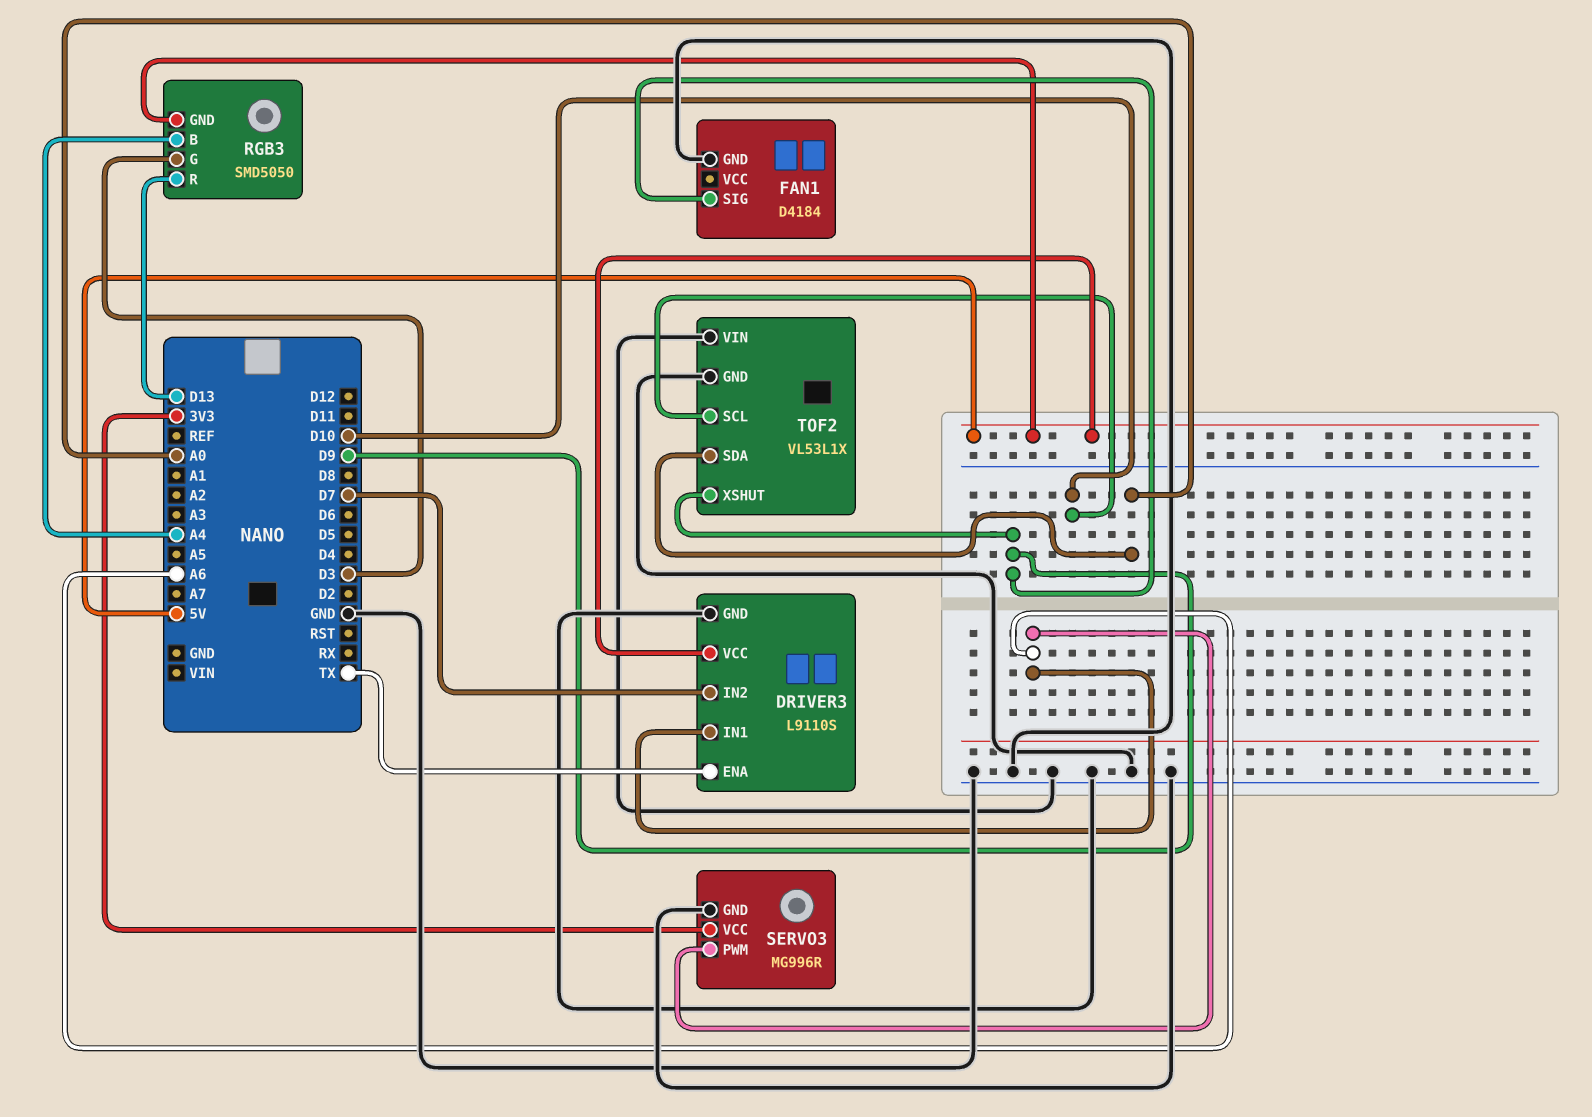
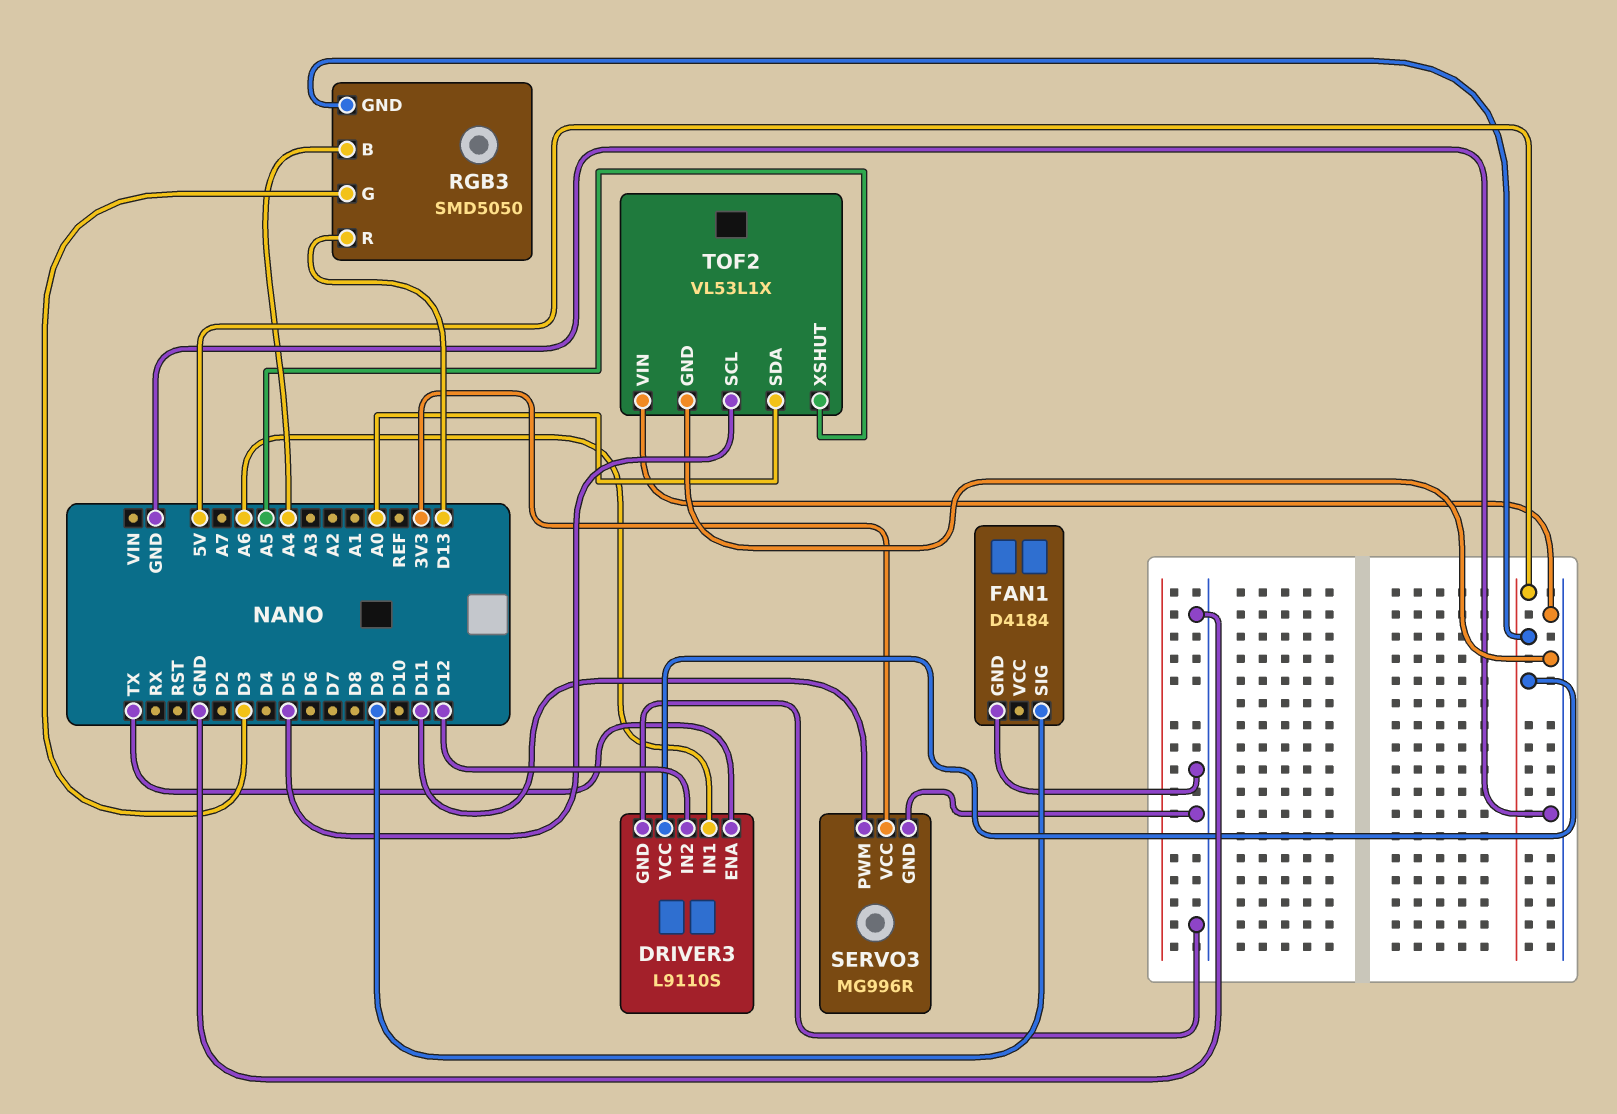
DRIVER3 pin IN2: D7 -> D12
SERVO3 pin PWM: A6 -> D11
TOF2 pin SCL: D10 -> D5
TOF2 pin XSHUT: D9 -> A5

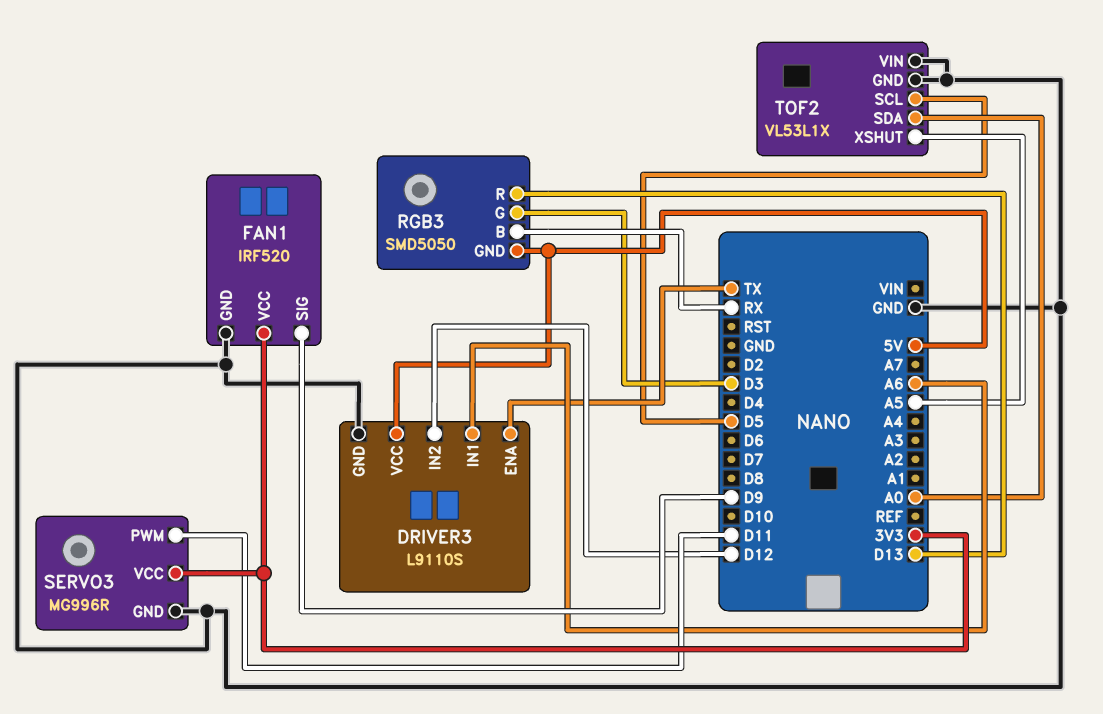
FAN1: D4184 -> IRF520
FAN1 pin VCC: none -> 3V3
RGB3 pin B: A4 -> RX

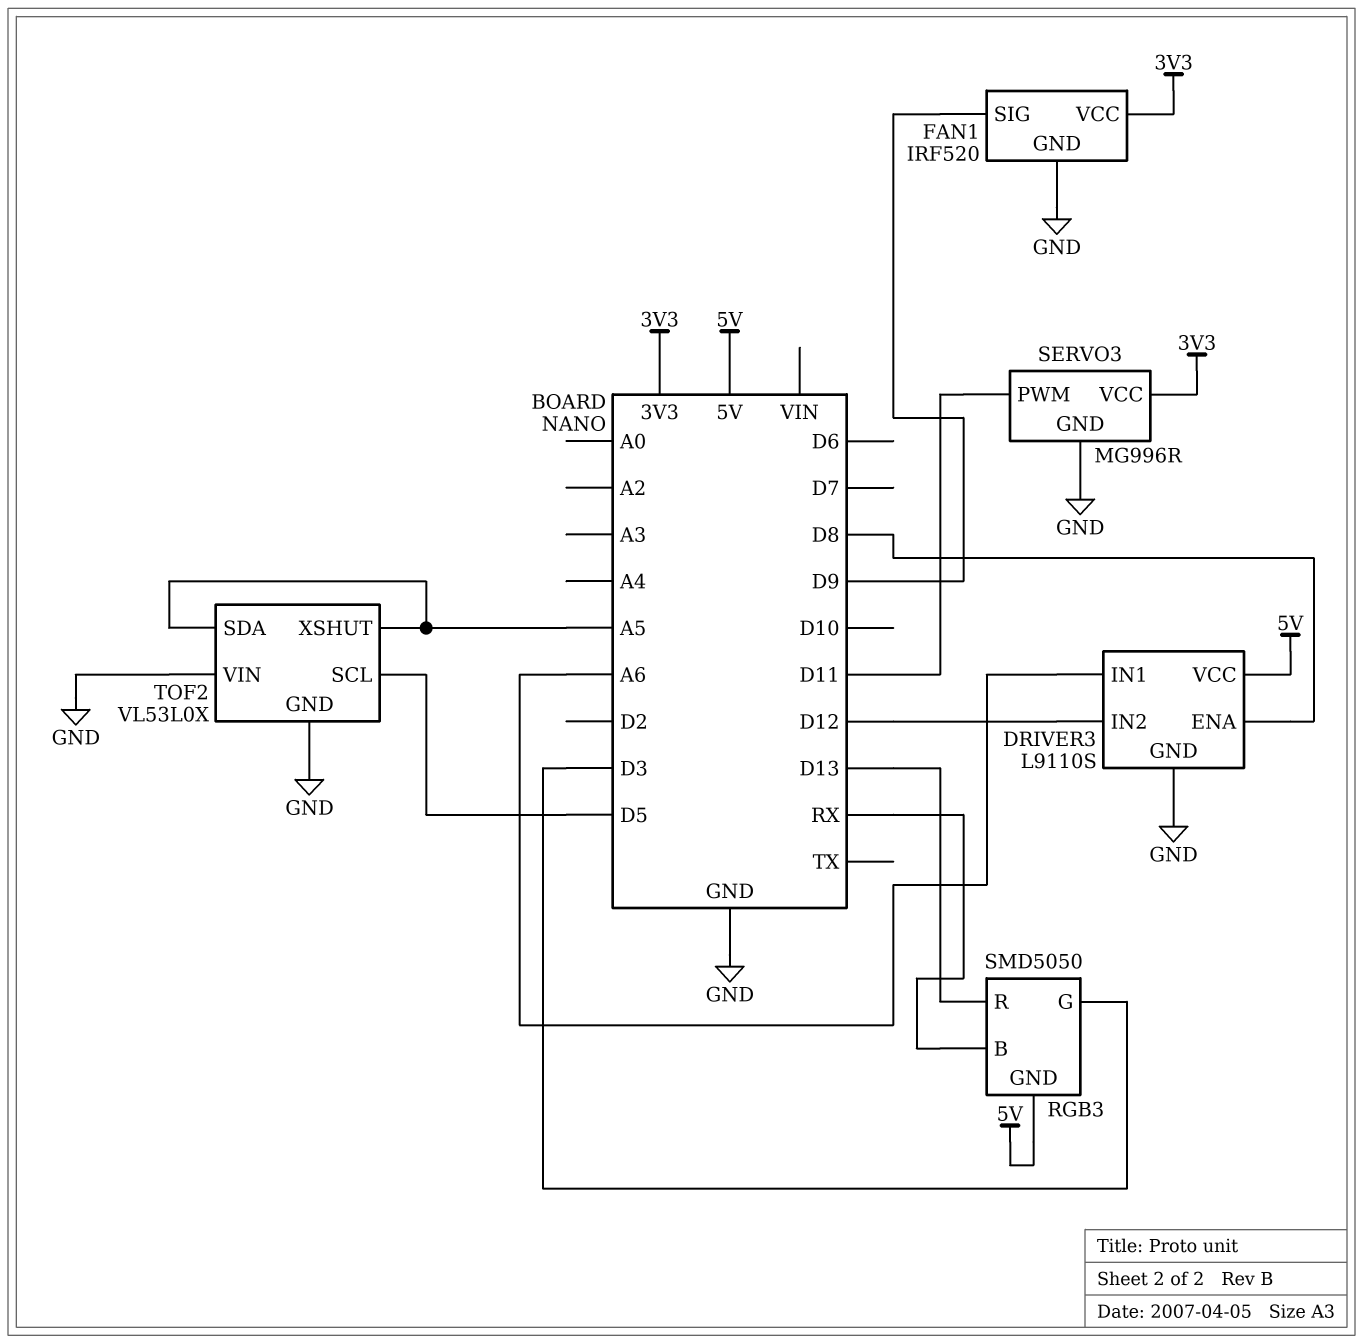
DRIVER3 pin ENA: TX -> D8
TOF2: VL53L1X -> VL53L0X
TOF2 pin SDA: A0 -> A5

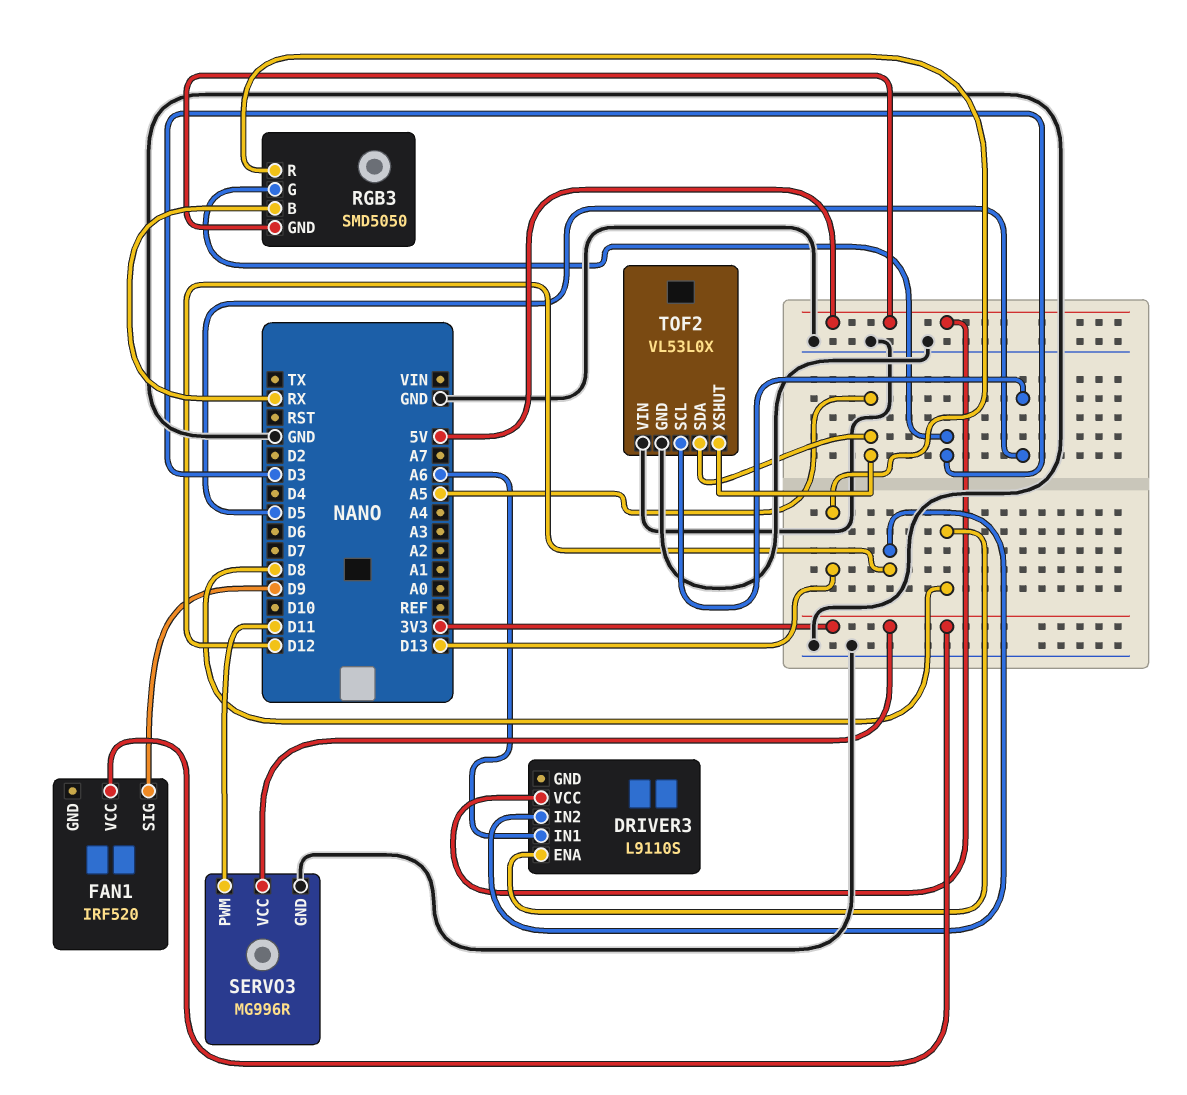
DRIVER3 pin GND: GND -> none
FAN1 pin GND: GND -> none

